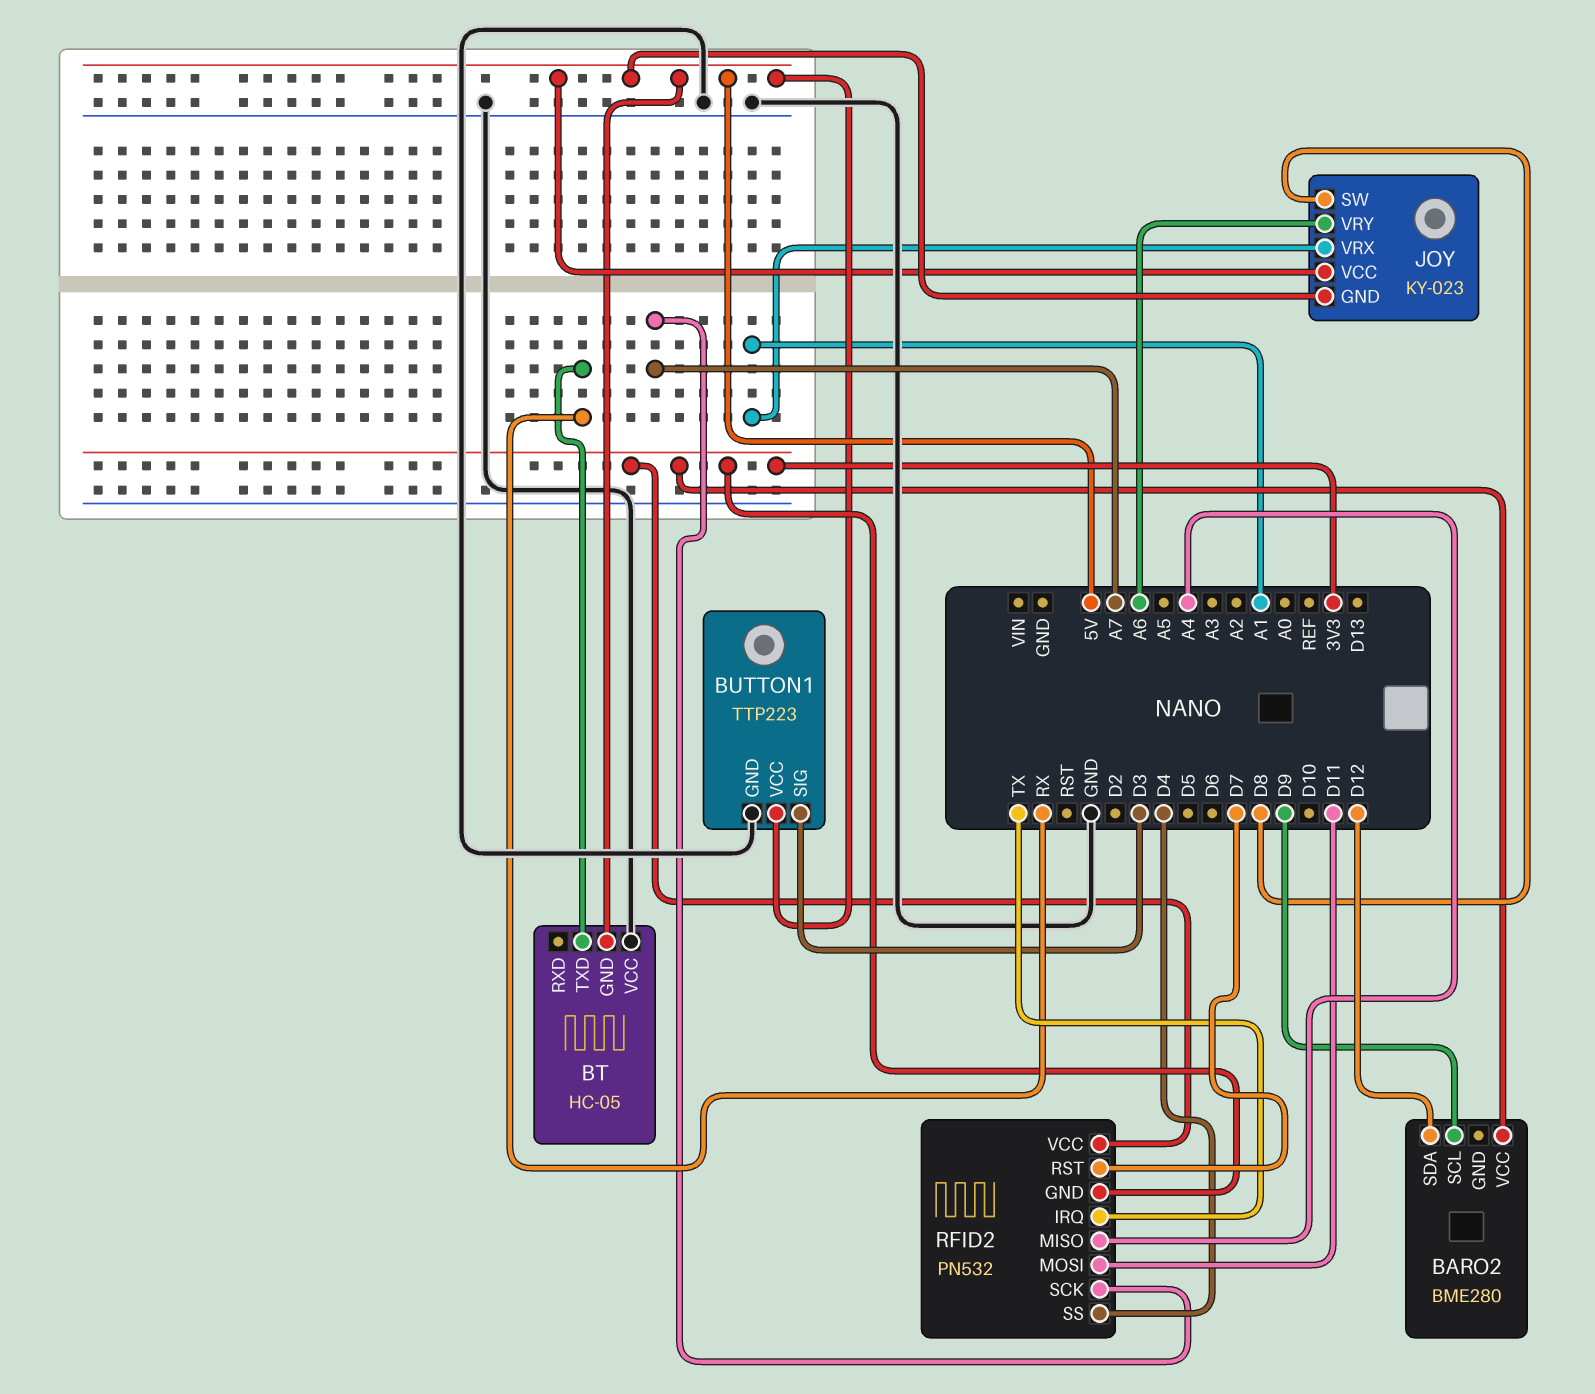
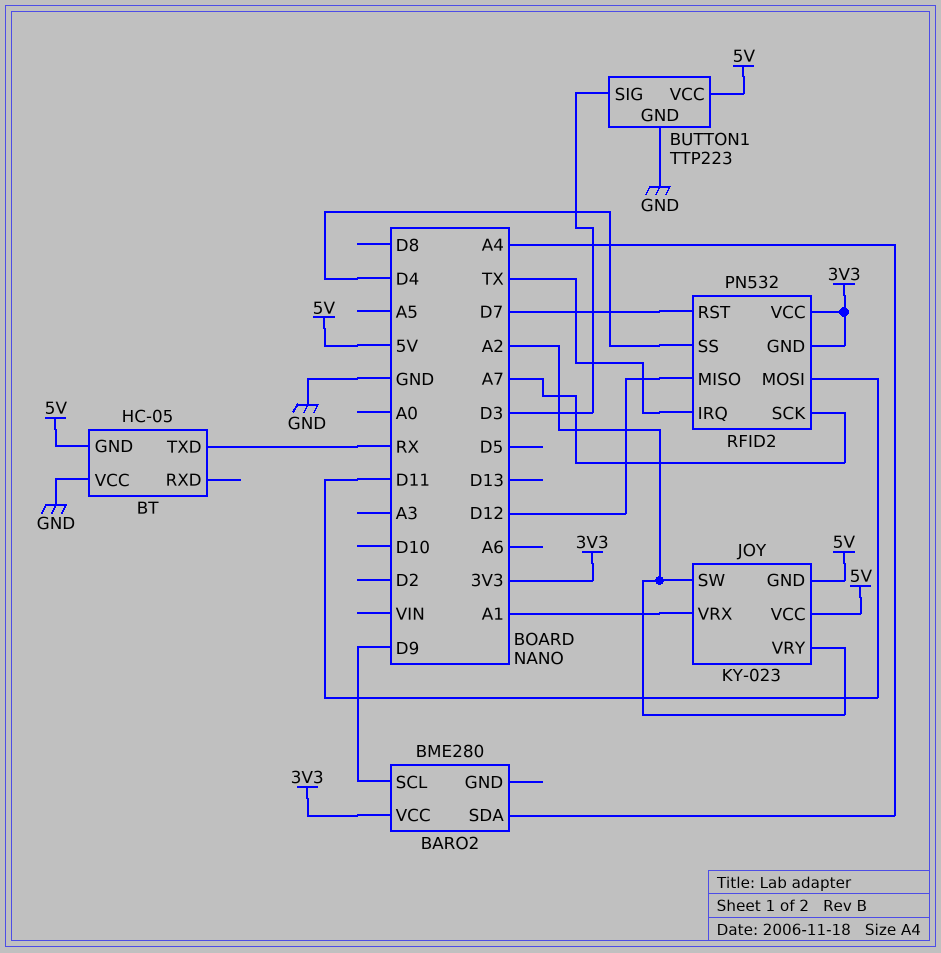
BARO2 pin SDA: D12 -> A4
JOY pin SW: D8 -> A2
JOY pin VRY: A6 -> A2
RFID2 pin MISO: A4 -> D12

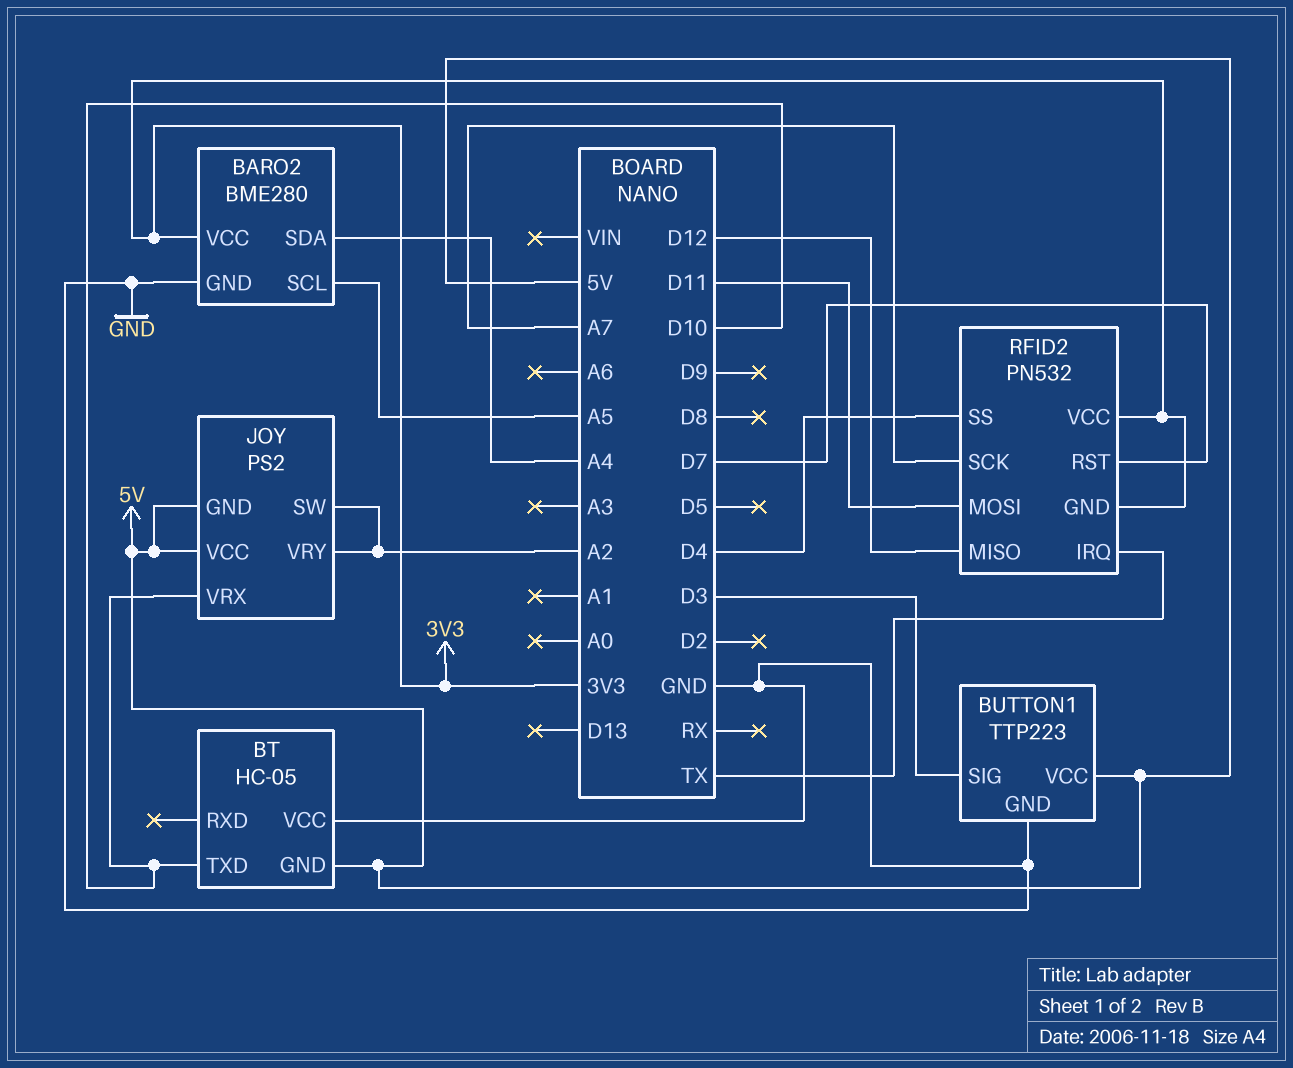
BARO2 pin GND: none -> GND
BARO2 pin SCL: D9 -> A5
BT pin TXD: RX -> D10
JOY: KY-023 -> PS2
JOY pin VRX: A1 -> D10

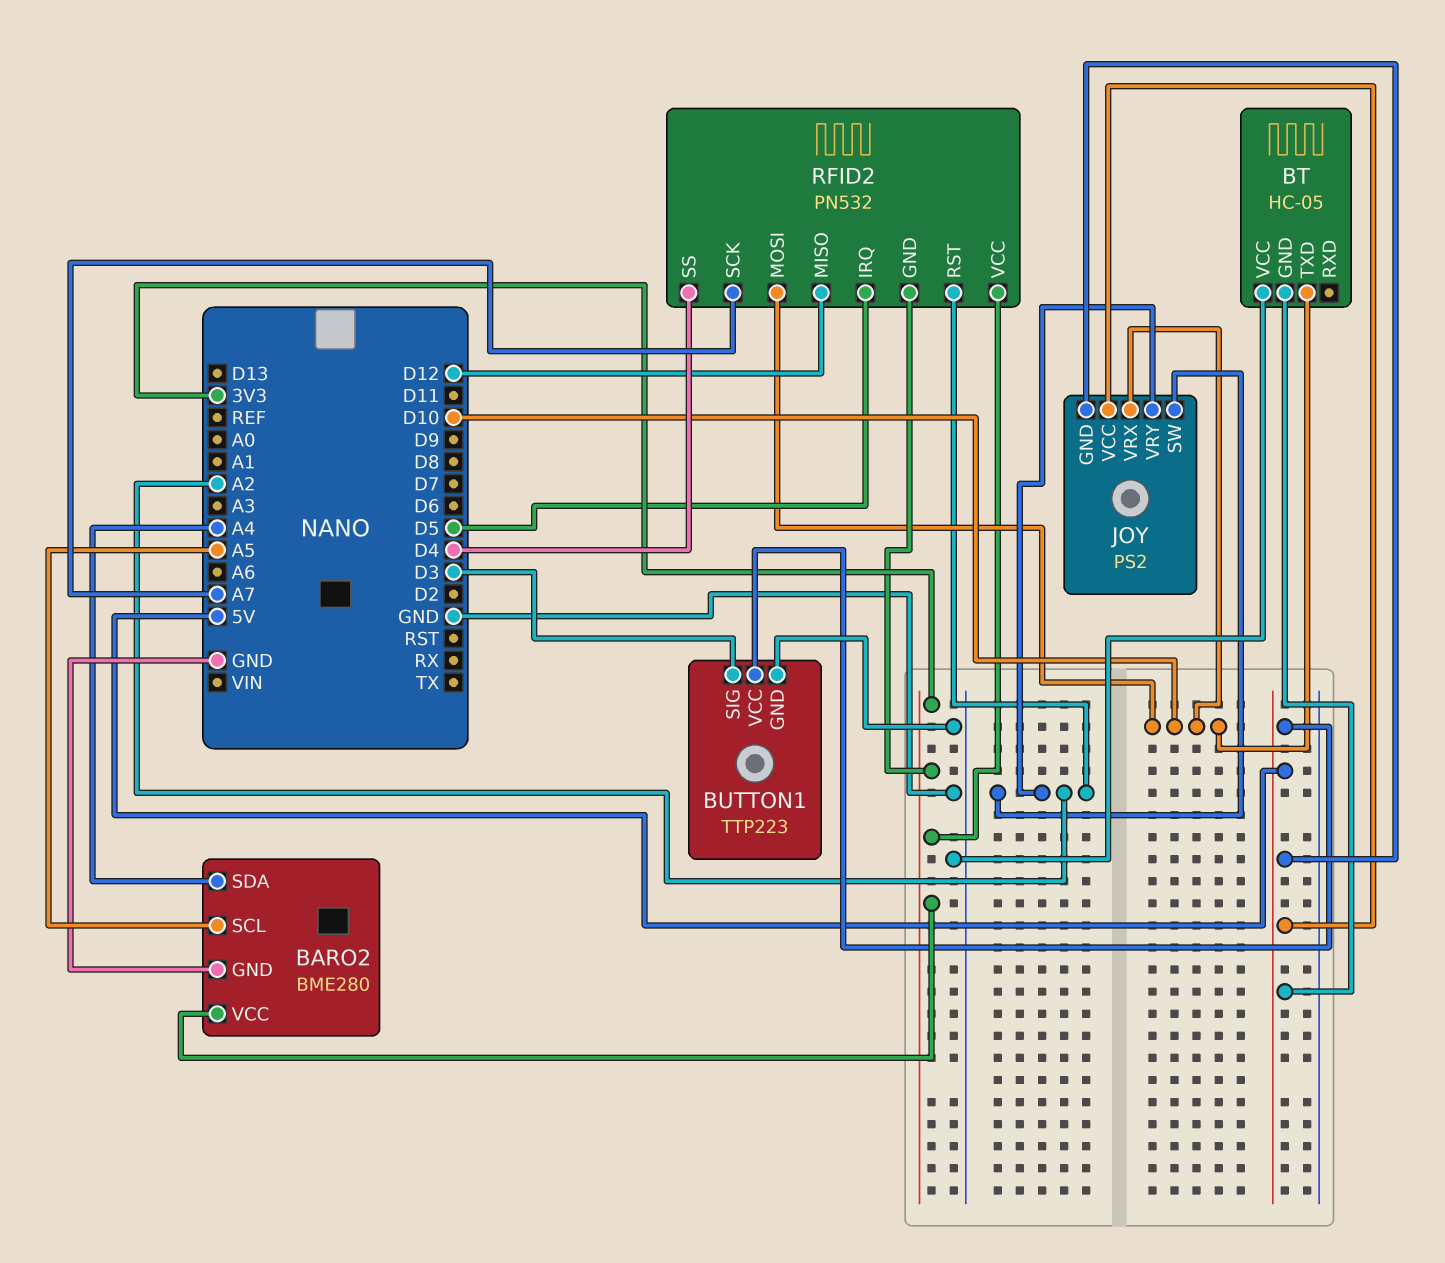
RFID2 pin IRQ: TX -> D5
RFID2 pin MOSI: D11 -> D10
RFID2 pin RST: D7 -> A2

